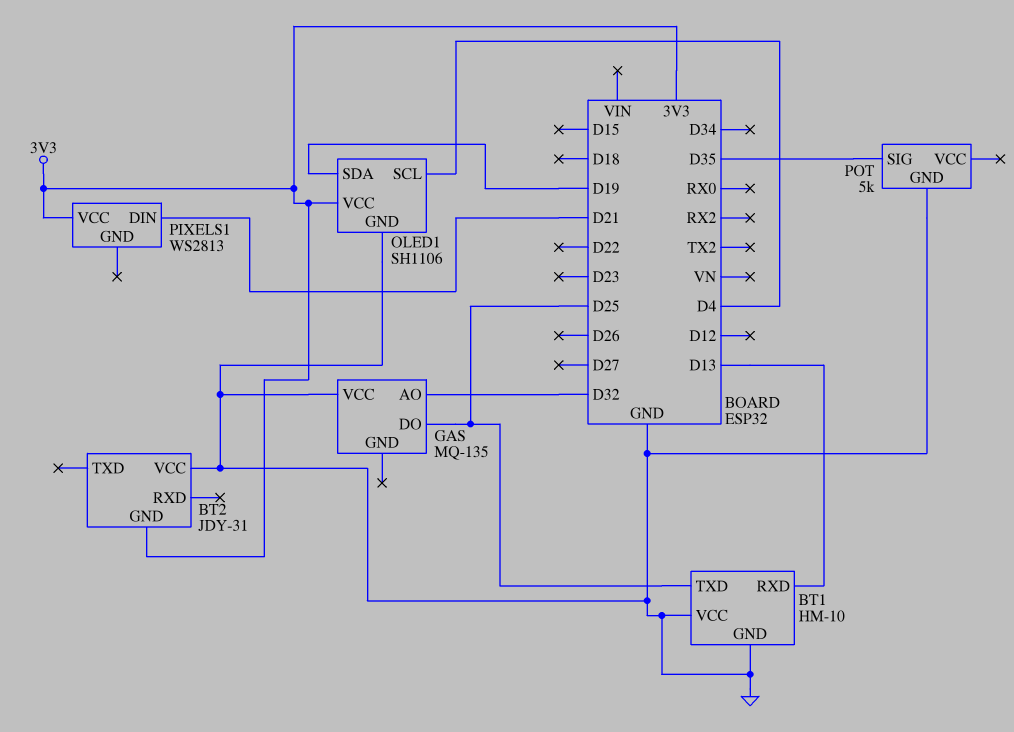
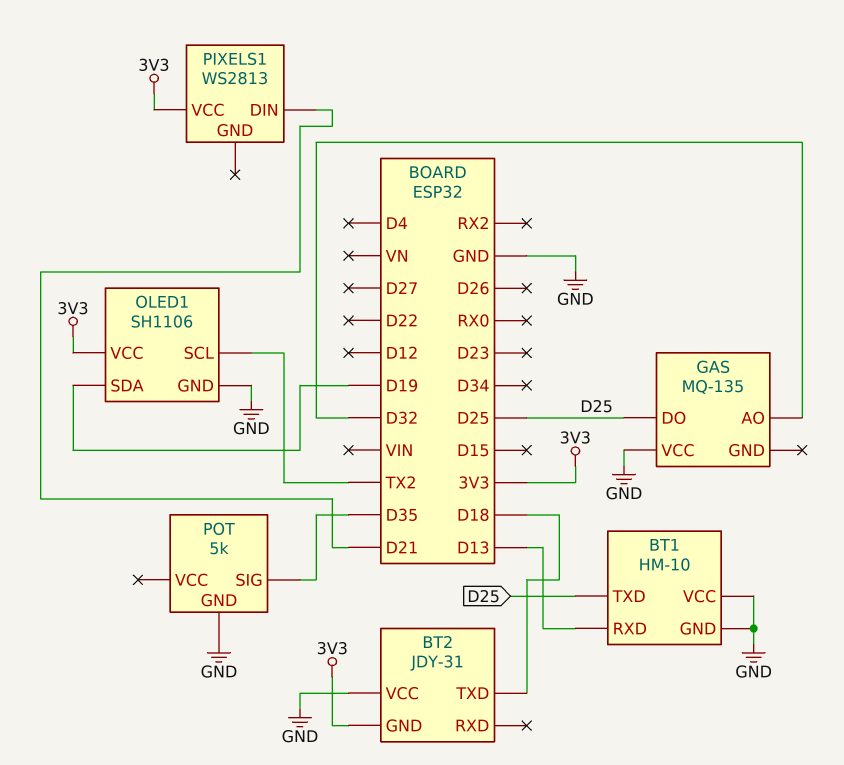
BT2 pin TXD: none -> D18
OLED1 pin SCL: D4 -> TX2

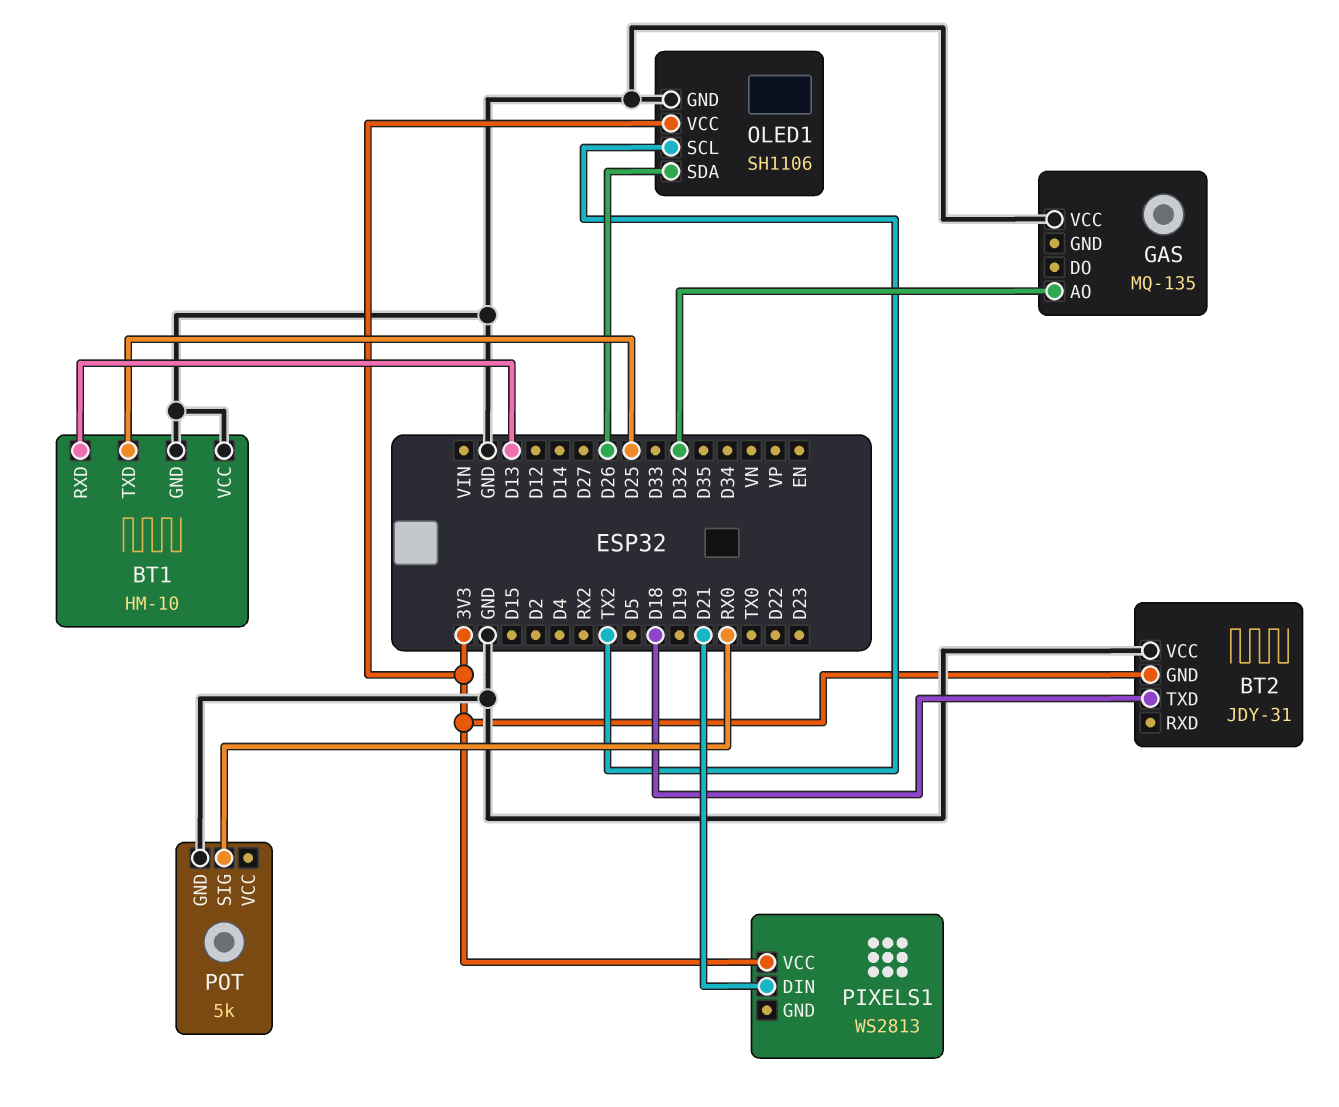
GAS pin DO: D25 -> none
OLED1 pin SDA: D19 -> D26
POT pin SIG: D35 -> RX0

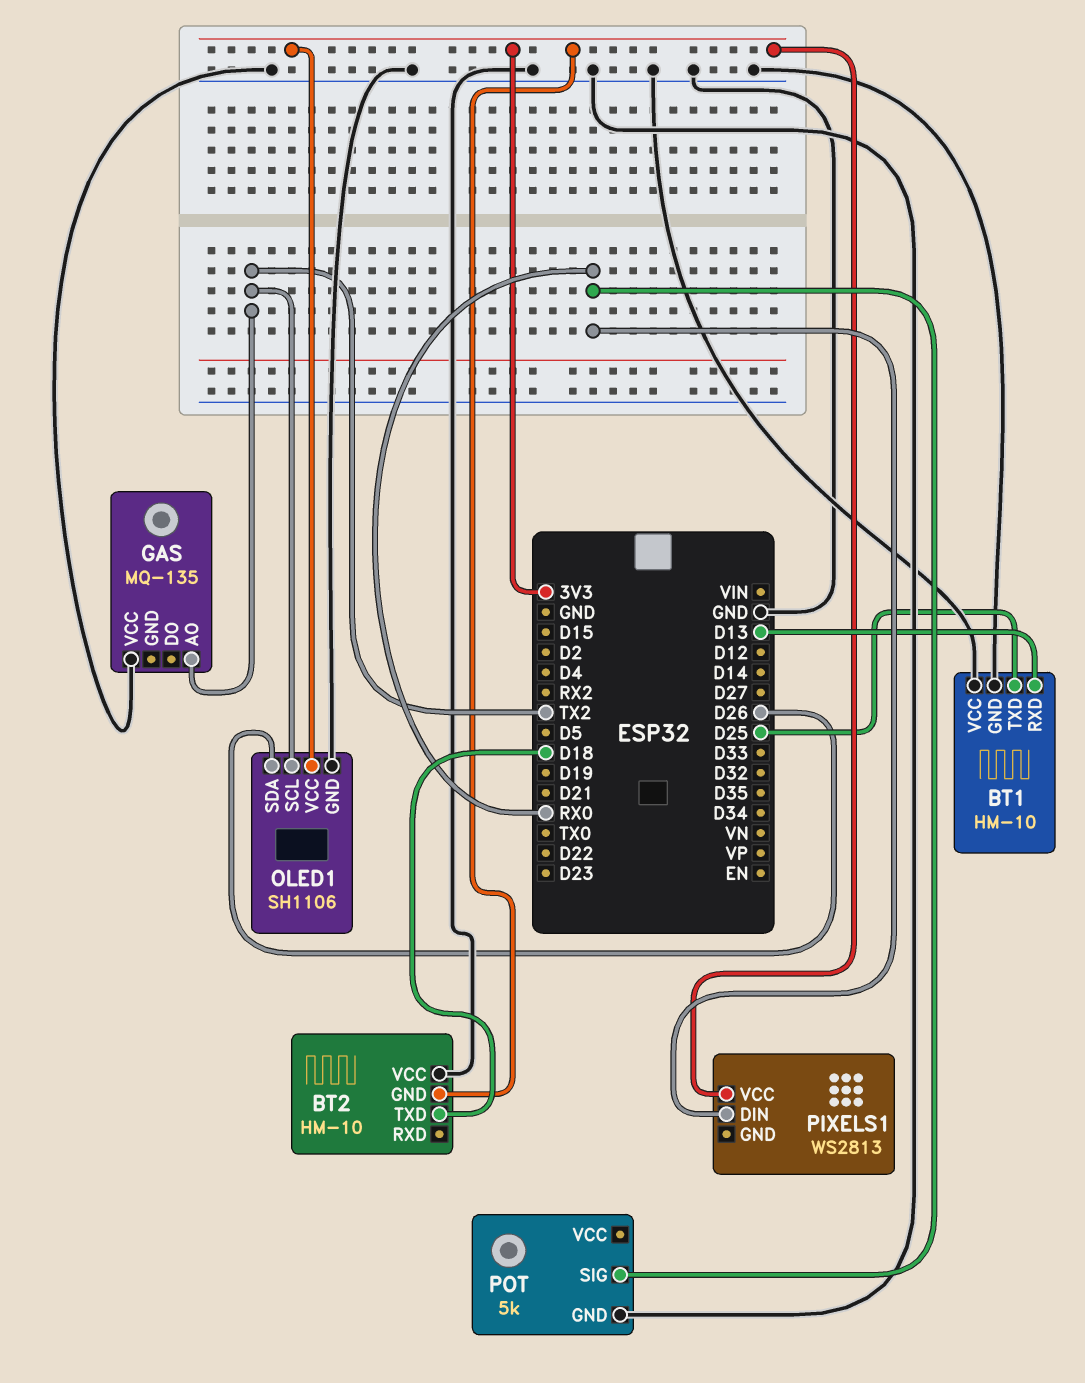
BT2: JDY-31 -> HM-10
GAS pin AO: D32 -> TX2
PIXELS1 pin DIN: D21 -> RX0

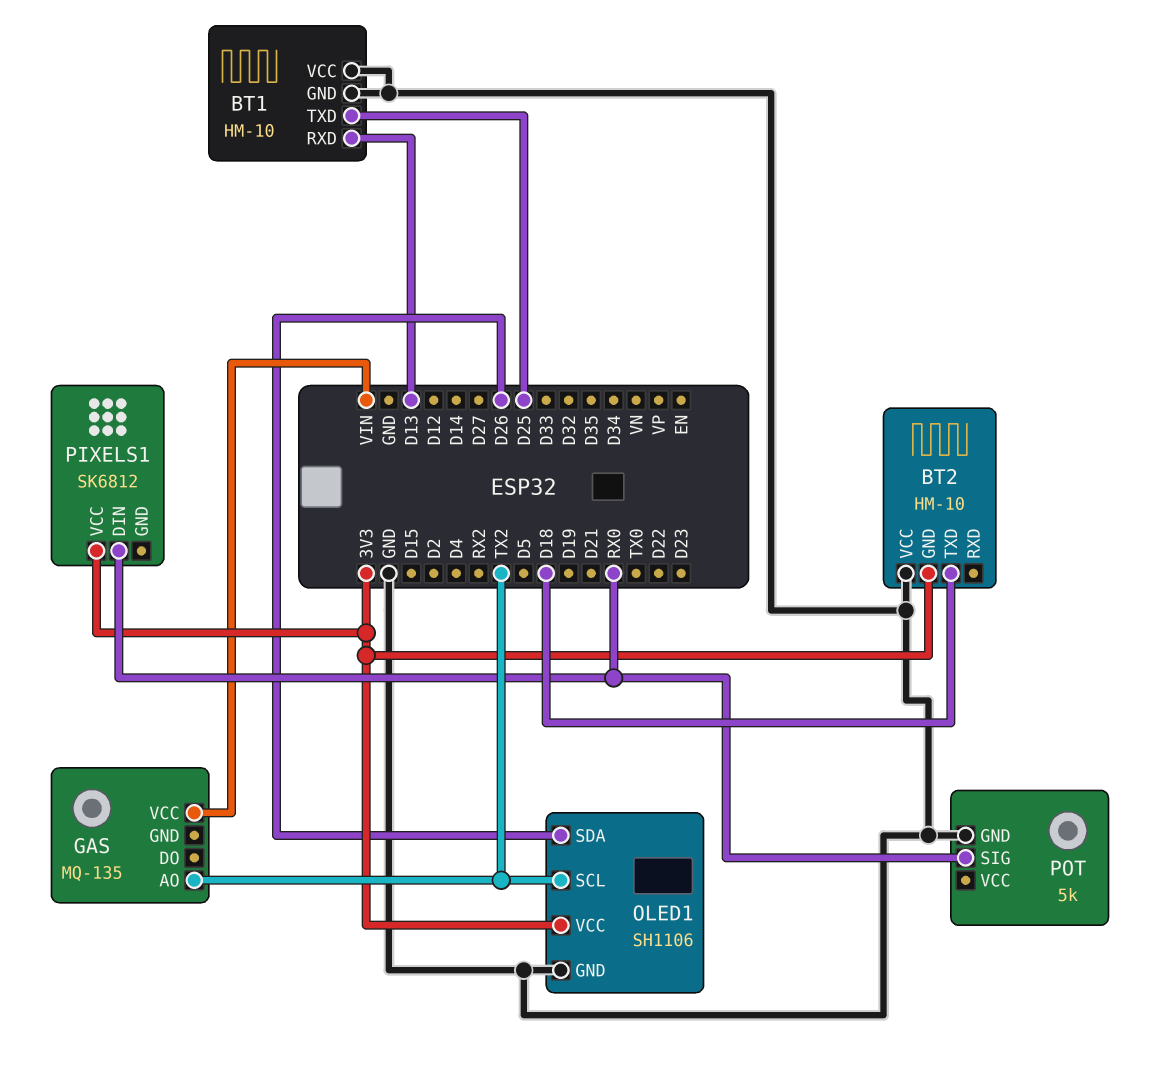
GAS pin VCC: GND -> VIN
PIXELS1: WS2813 -> SK6812

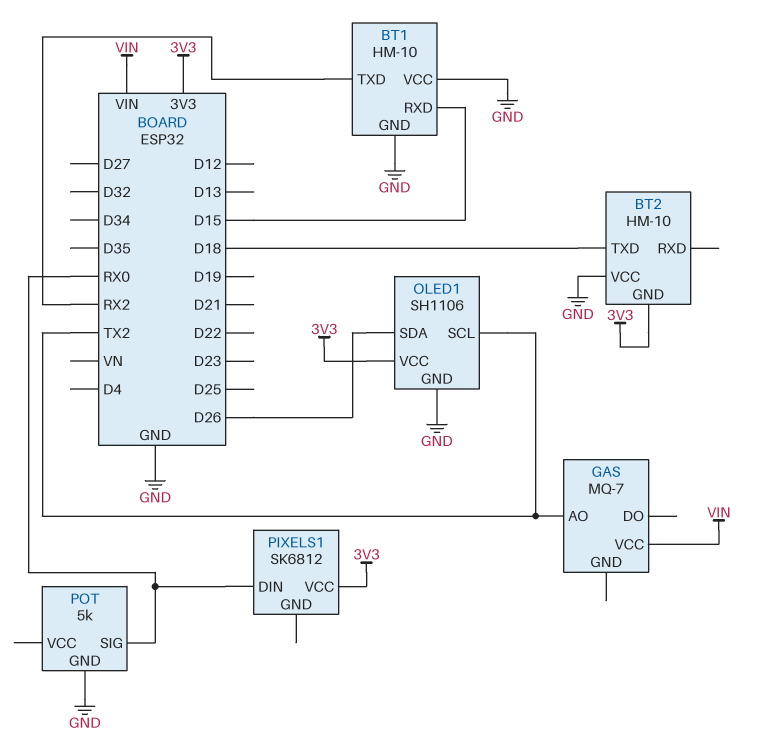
BT1 pin RXD: D13 -> D15
BT1 pin TXD: D25 -> RX2
GAS: MQ-135 -> MQ-7

